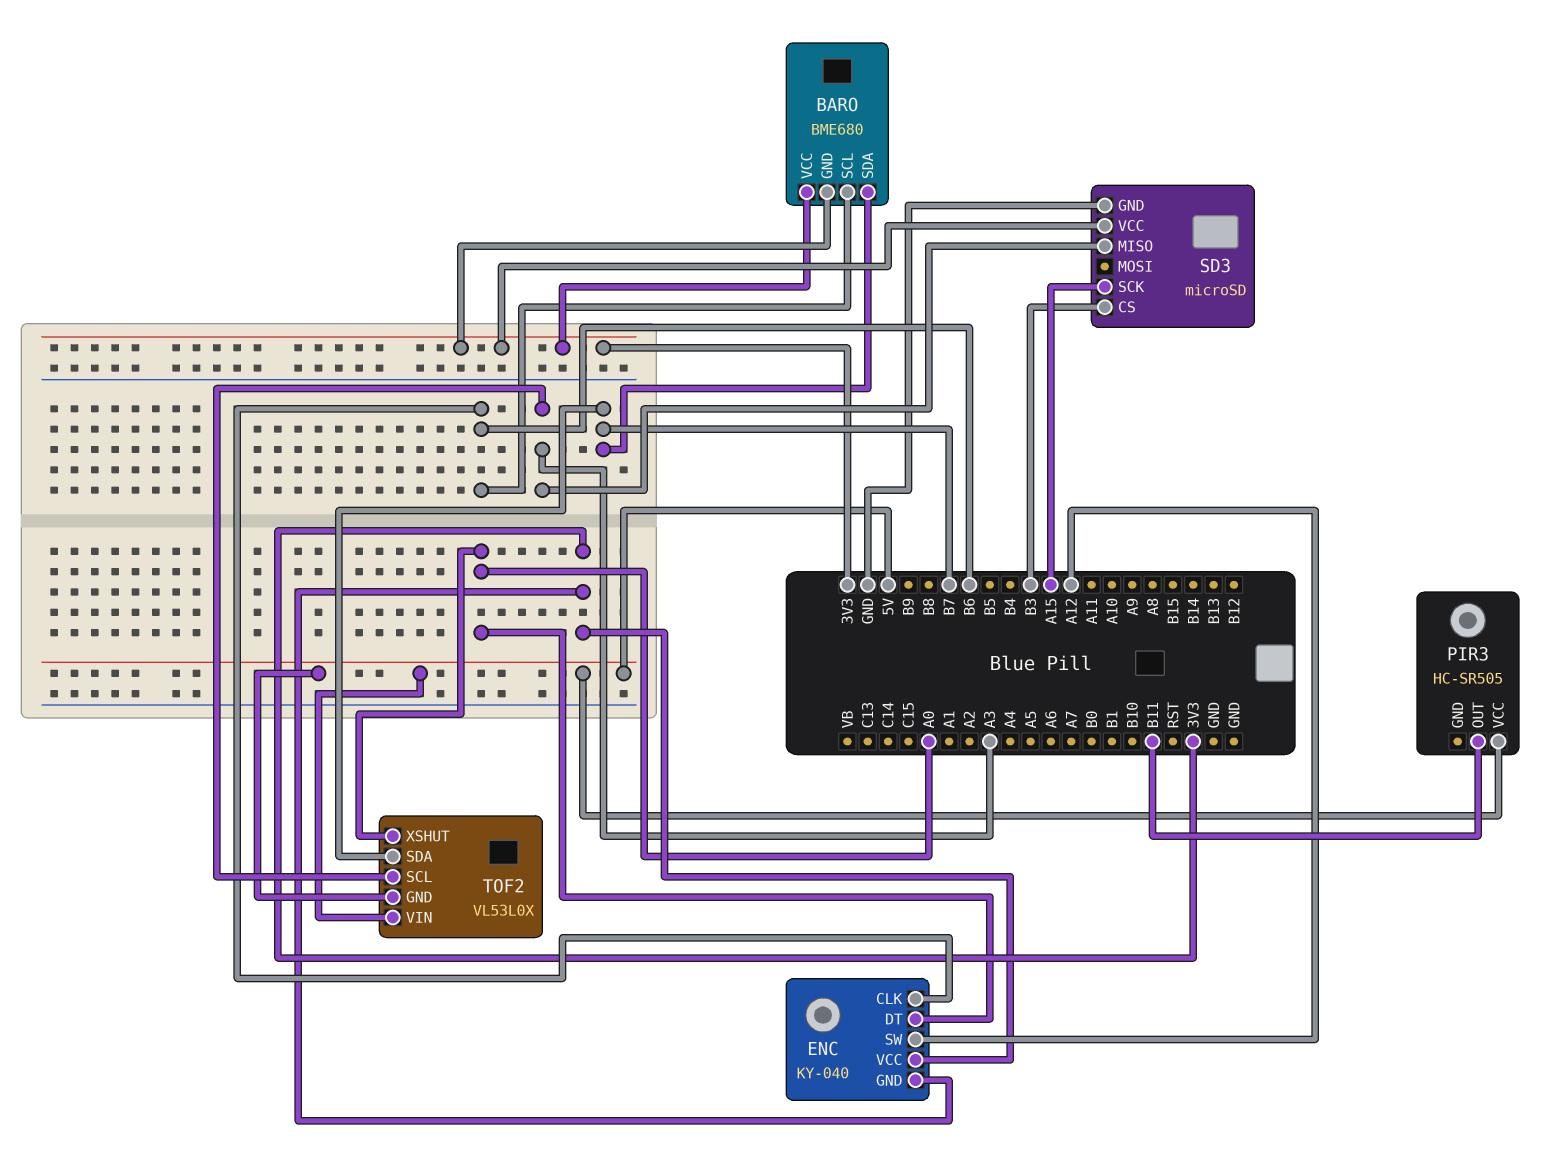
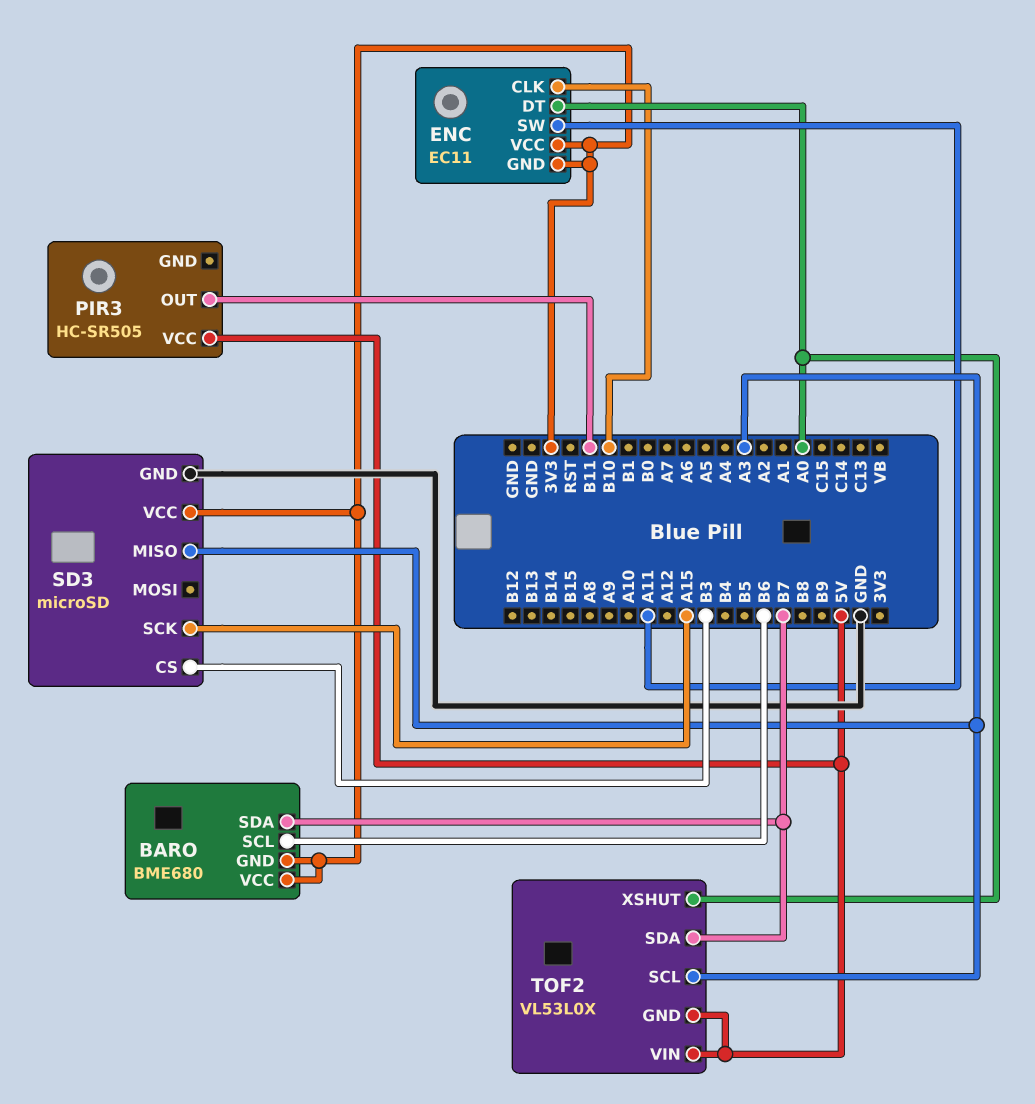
ENC: KY-040 -> EC11
ENC pin CLK: B6 -> B10
ENC pin SW: A12 -> A11

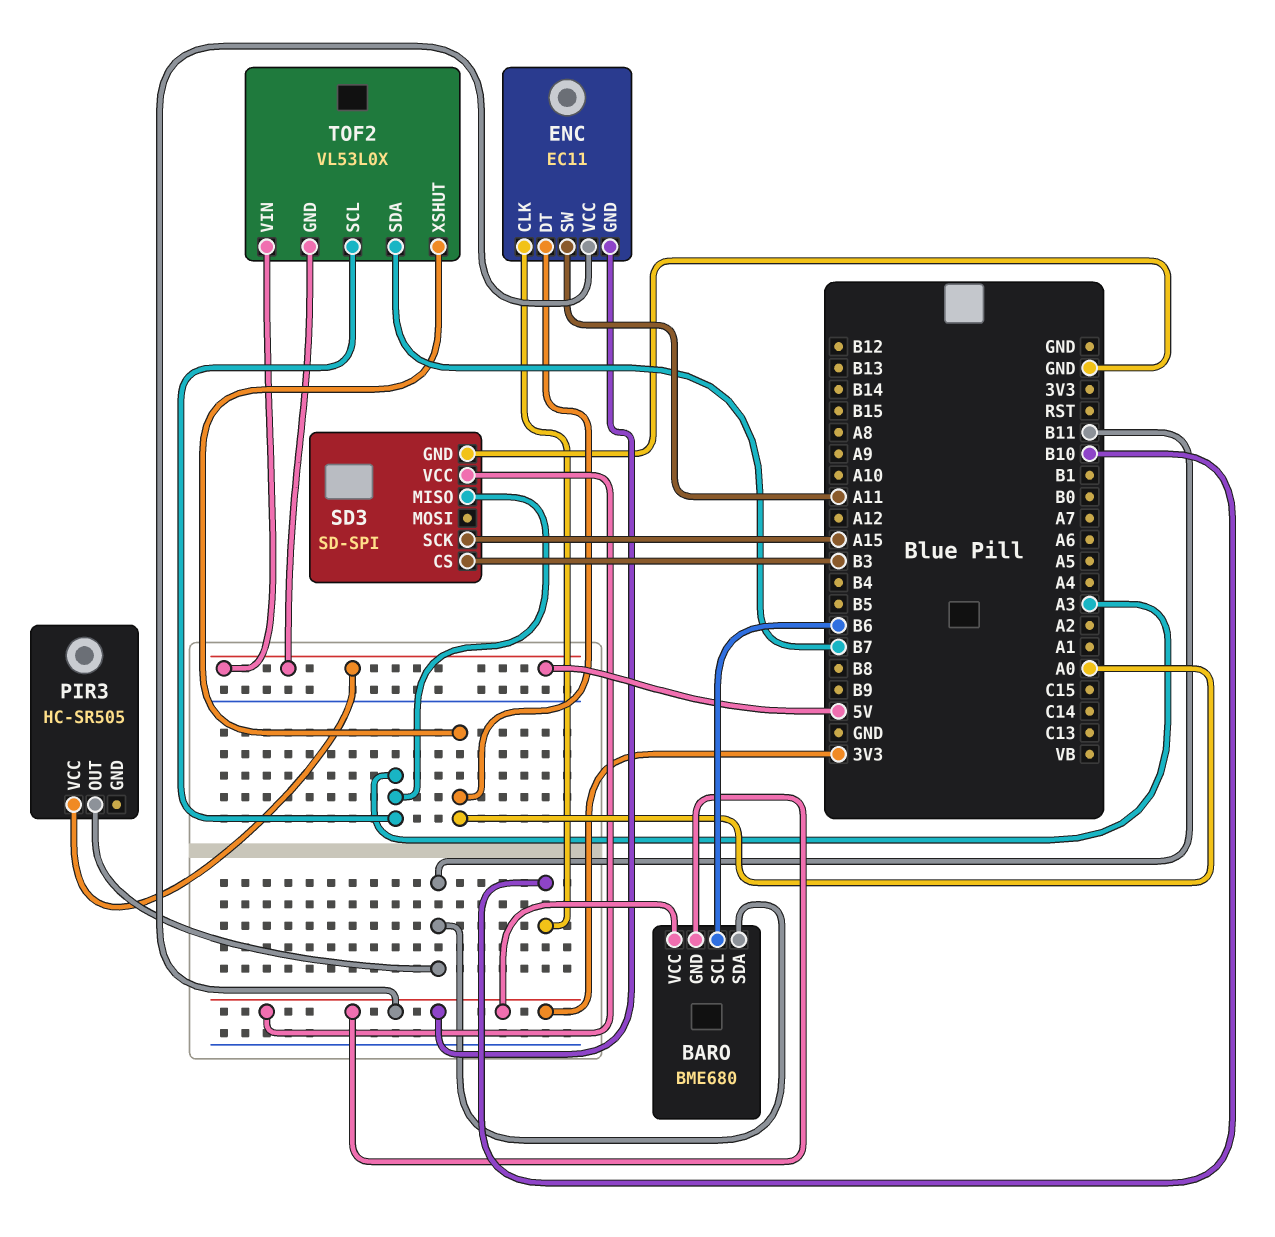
BARO pin SDA: B7 -> B11
SD3: microSD -> SD-SPI

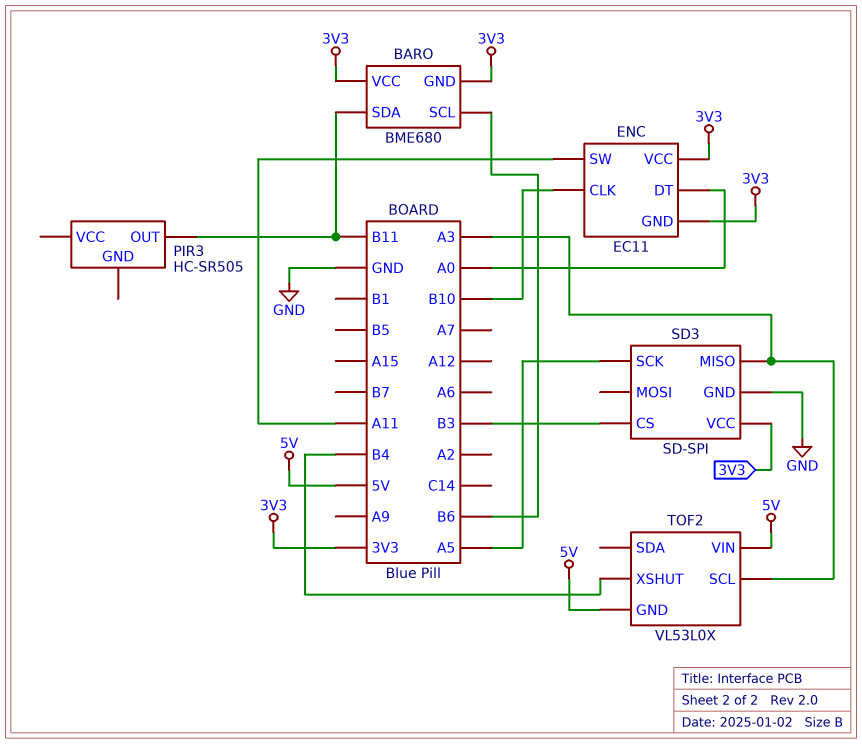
PIR3 pin VCC: 5V -> none
SD3 pin SCK: A15 -> A5
TOF2 pin SDA: B7 -> none
TOF2 pin XSHUT: A0 -> B4

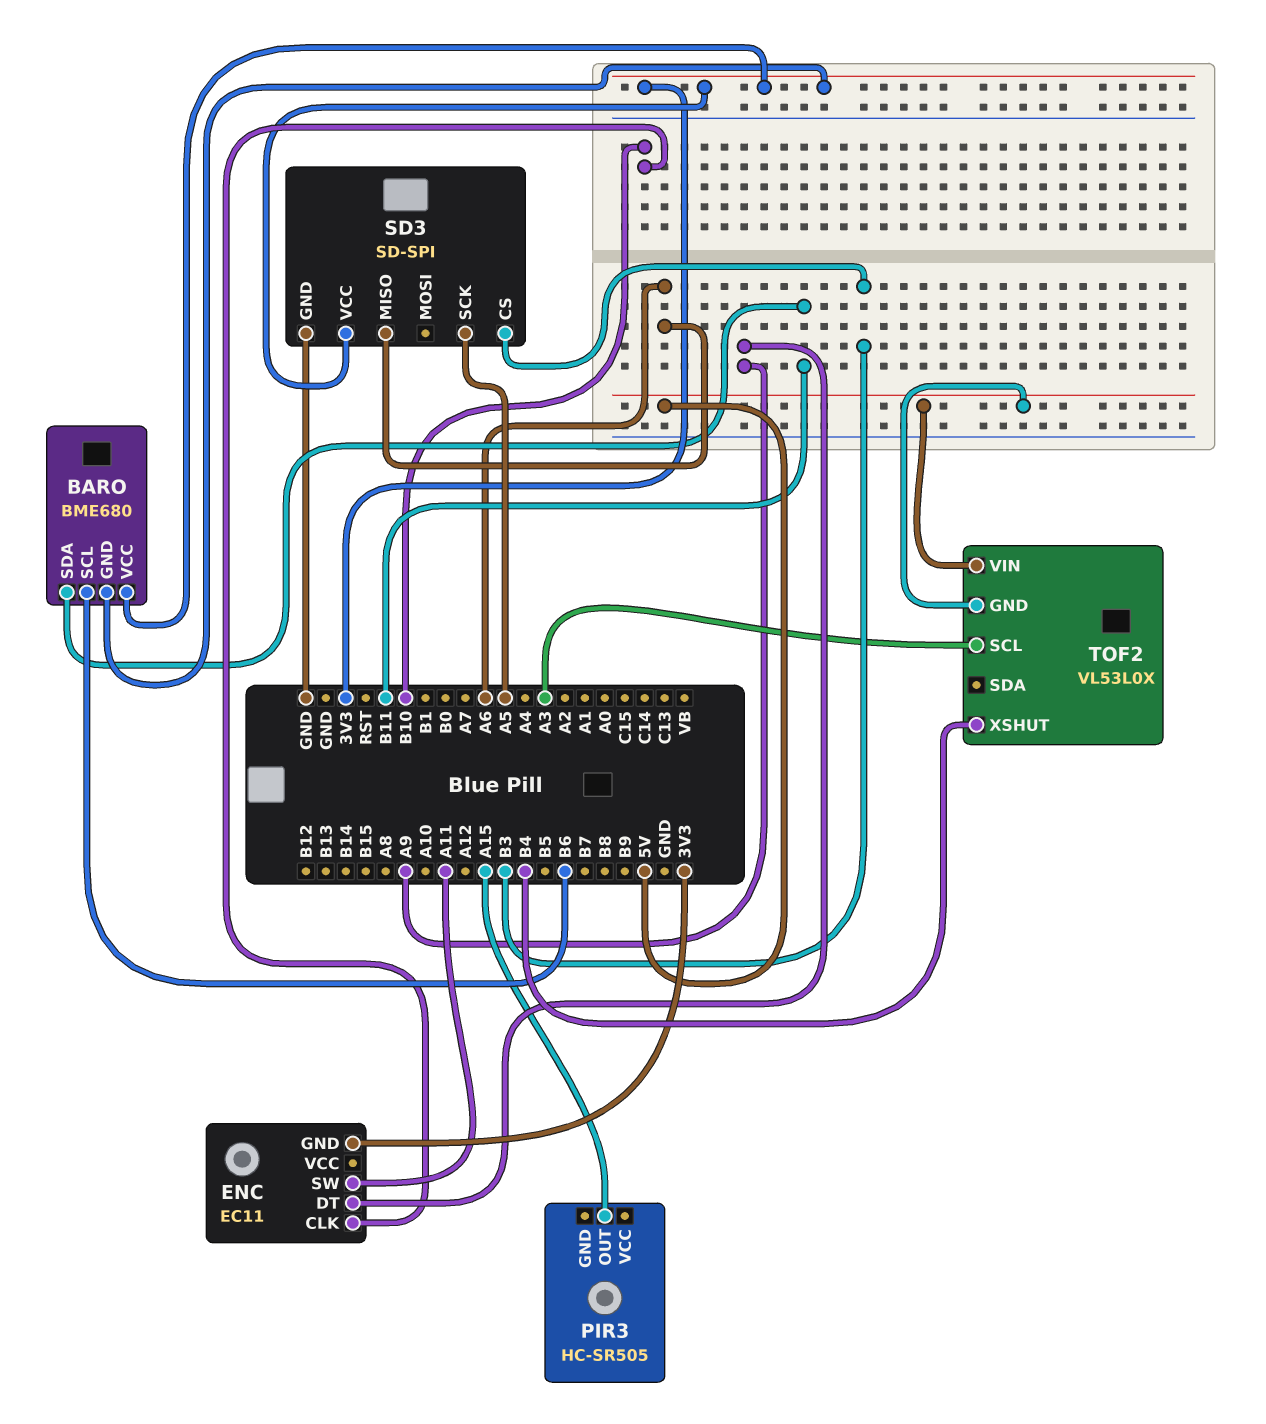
ENC pin DT: A0 -> A9
ENC pin VCC: 3V3 -> none
PIR3 pin OUT: B11 -> A15
SD3 pin MISO: A3 -> A6

